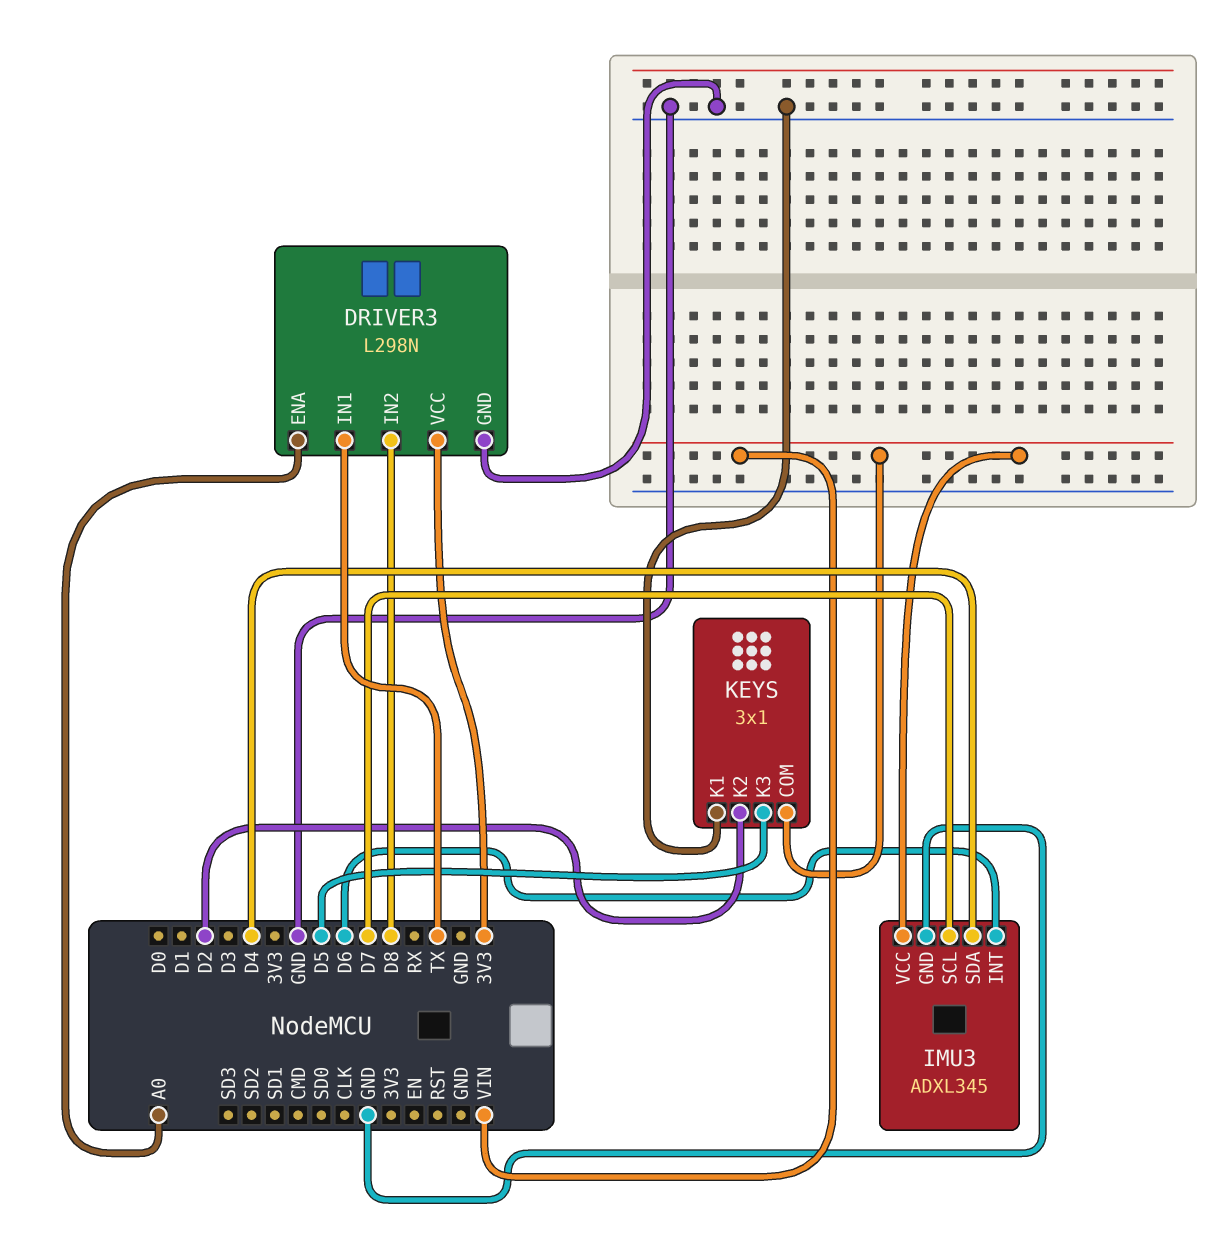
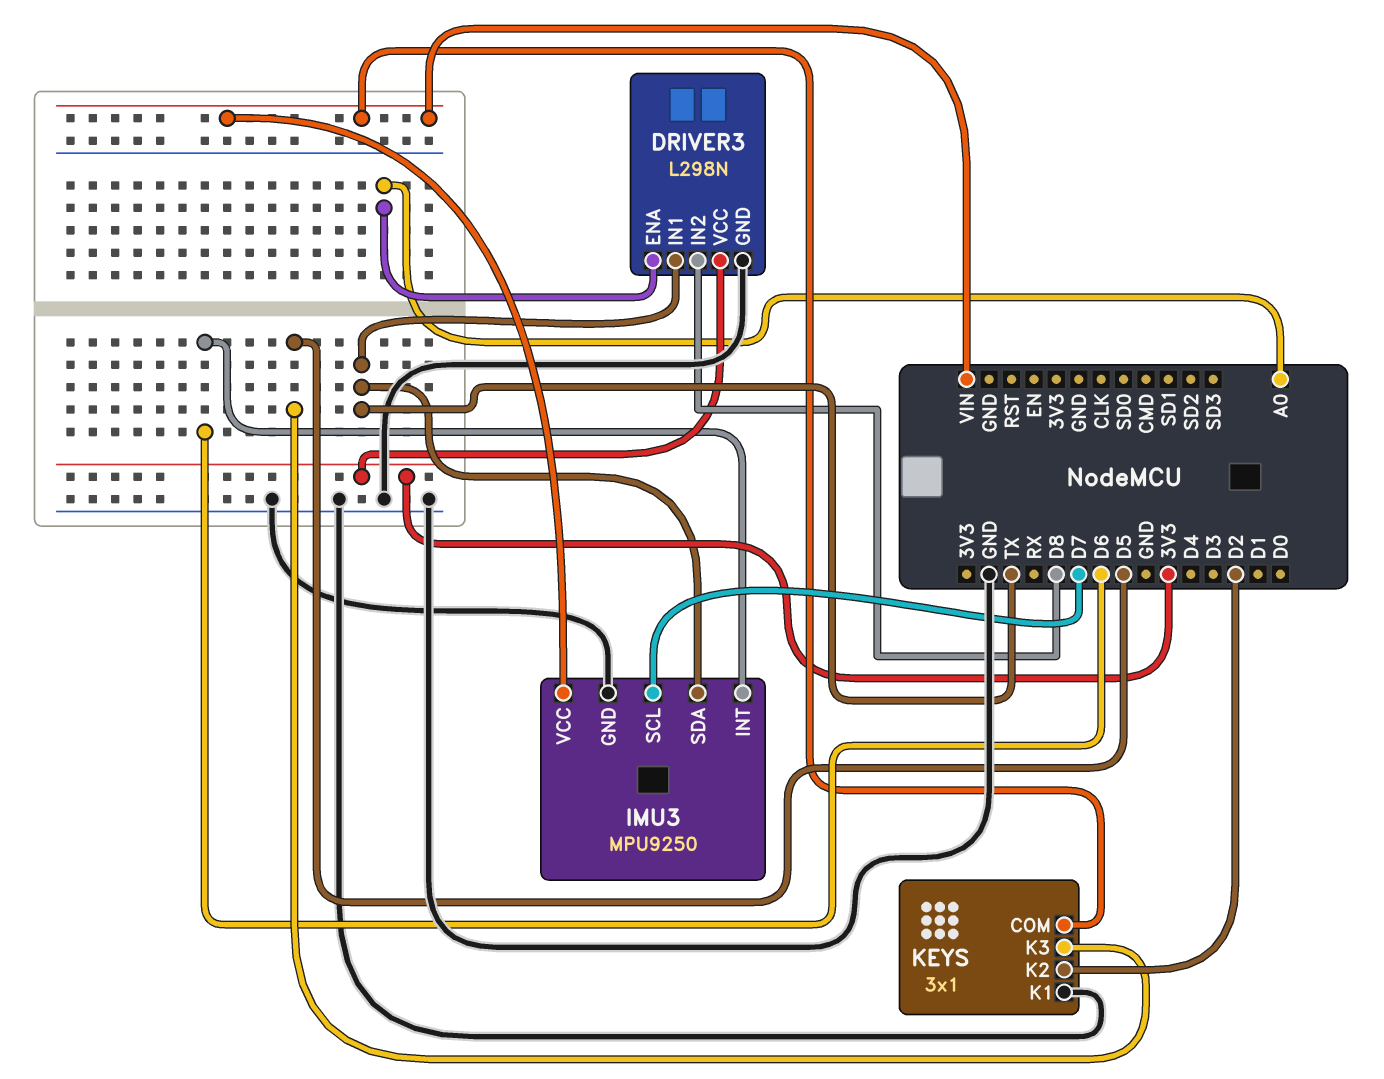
IMU3: ADXL345 -> MPU9250
IMU3 pin SDA: D4 -> TX

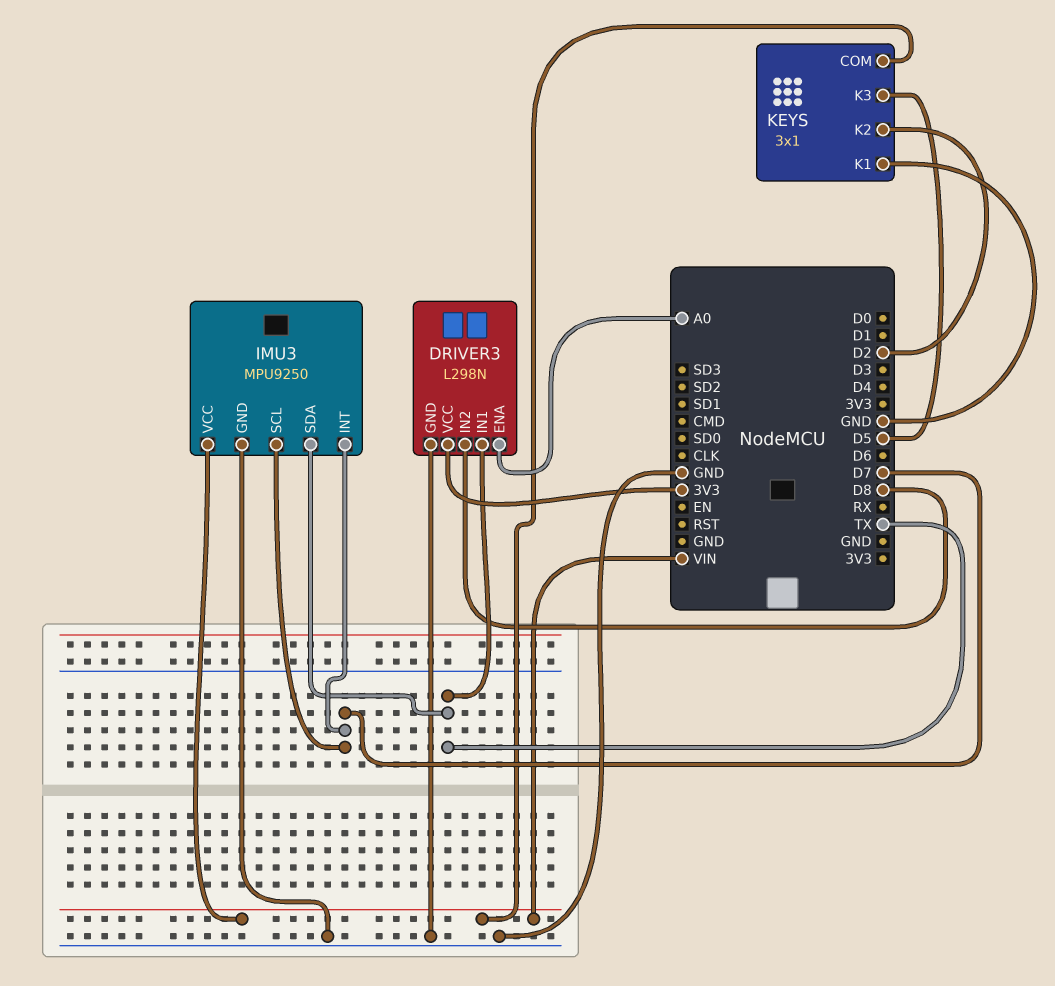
IMU3 pin INT: D6 -> D7

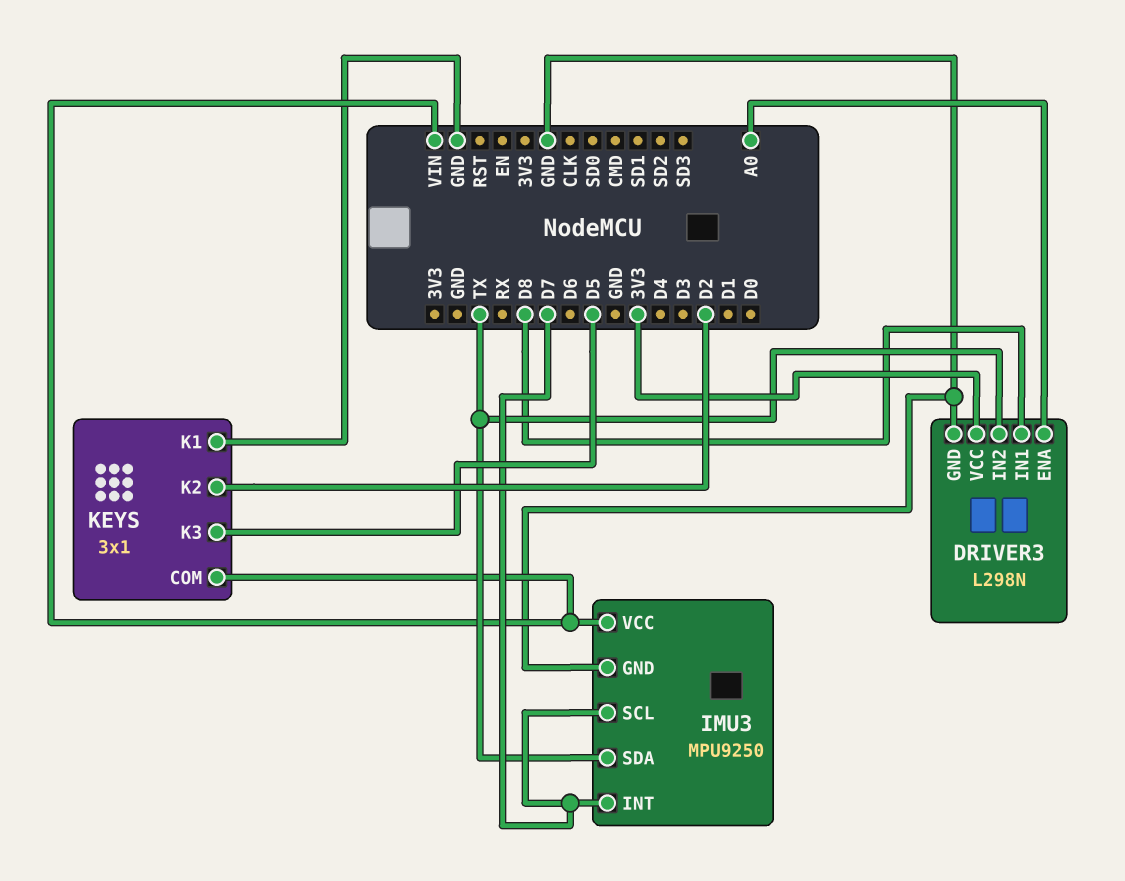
DRIVER3 pin IN1: TX -> D8
DRIVER3 pin IN2: D8 -> TX

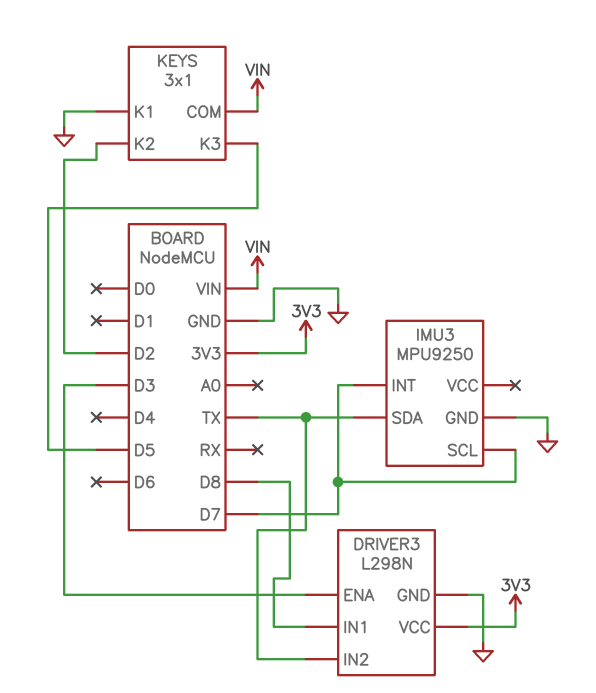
DRIVER3 pin ENA: A0 -> D3
IMU3 pin VCC: VIN -> none

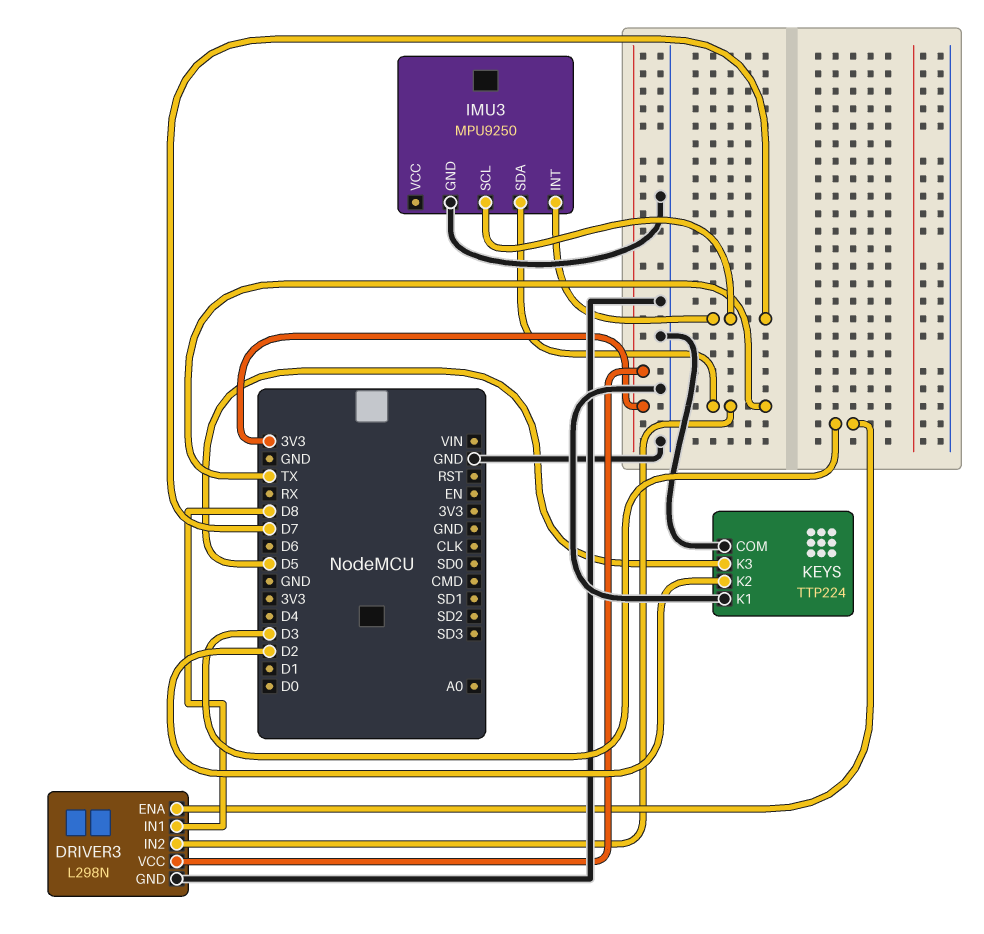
KEYS: 3x1 -> TTP224
KEYS pin COM: VIN -> GND

